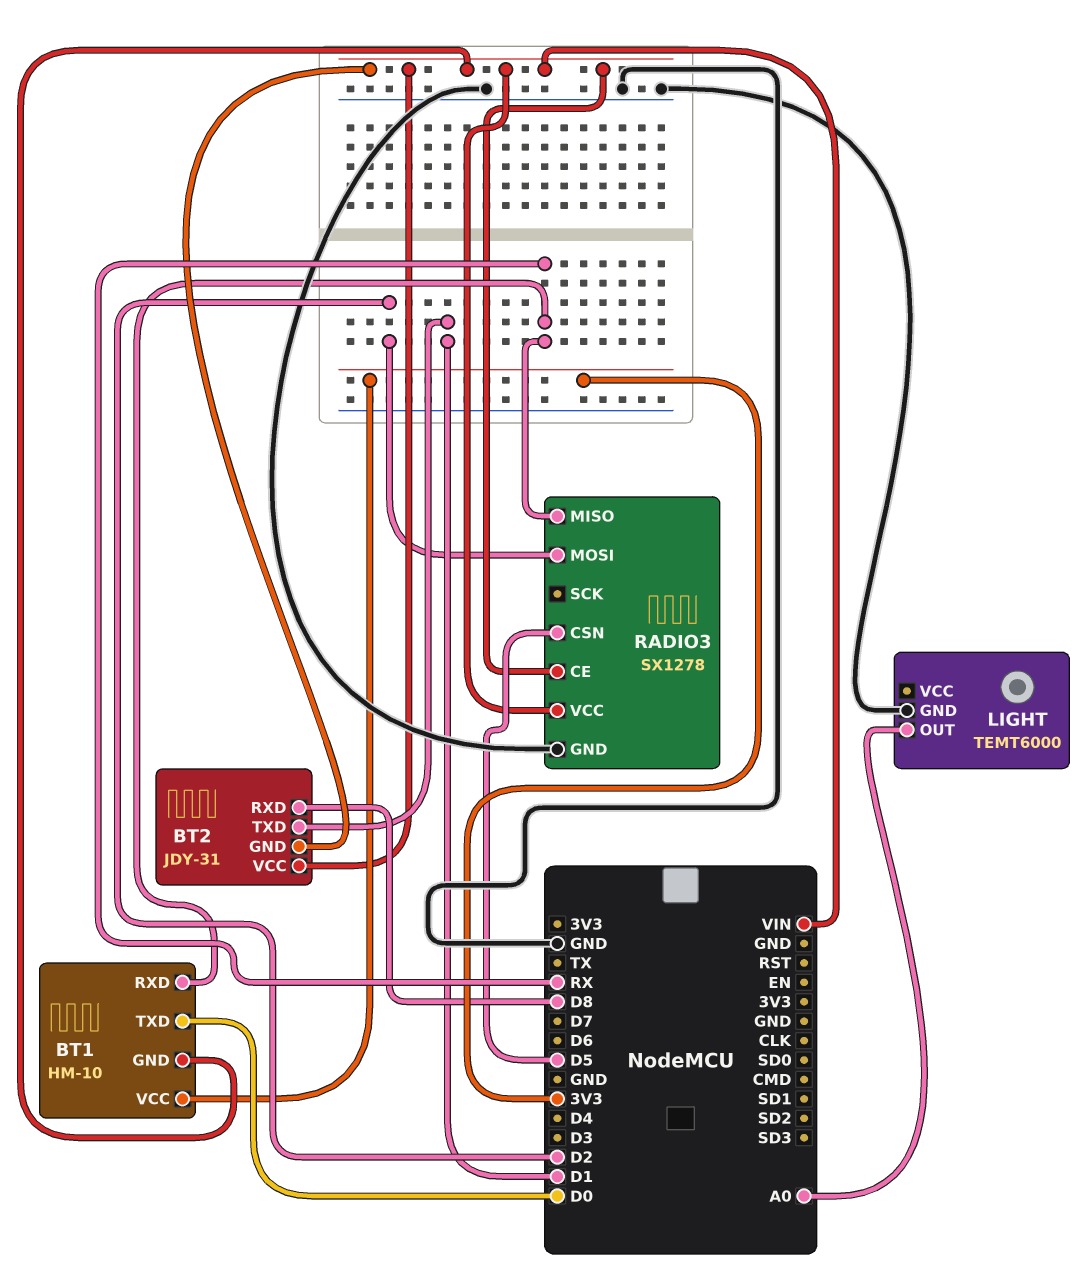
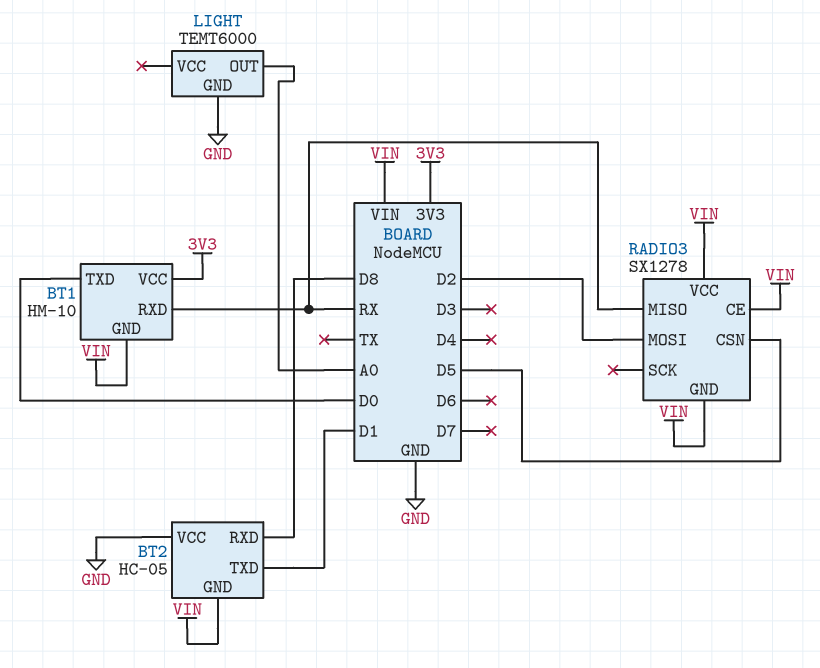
BT2: JDY-31 -> HC-05
BT2 pin VCC: VIN -> GND
RADIO3 pin GND: GND -> VIN

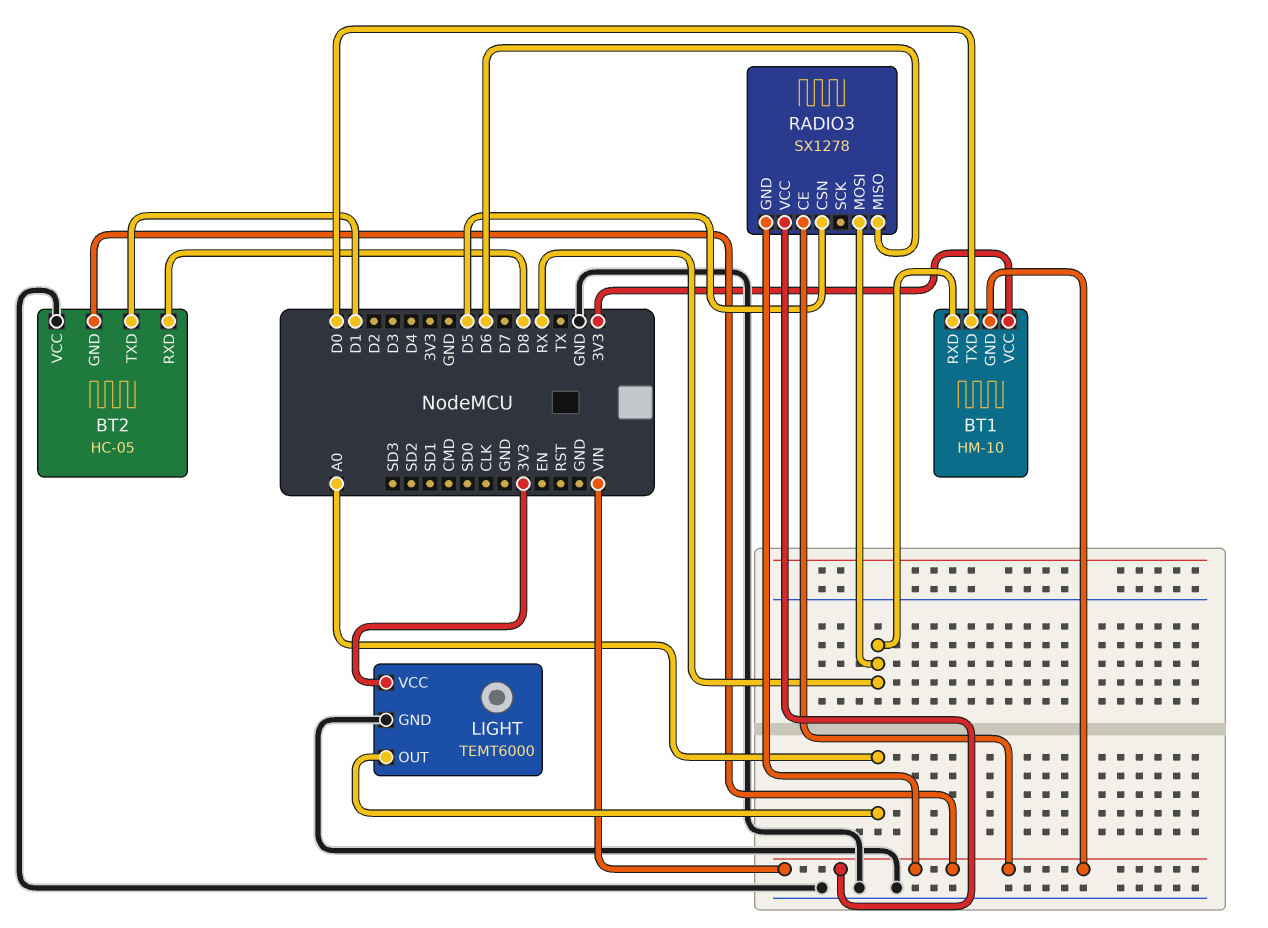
LIGHT pin VCC: none -> 3V3
RADIO3 pin MISO: RX -> D6
RADIO3 pin MOSI: D2 -> RX

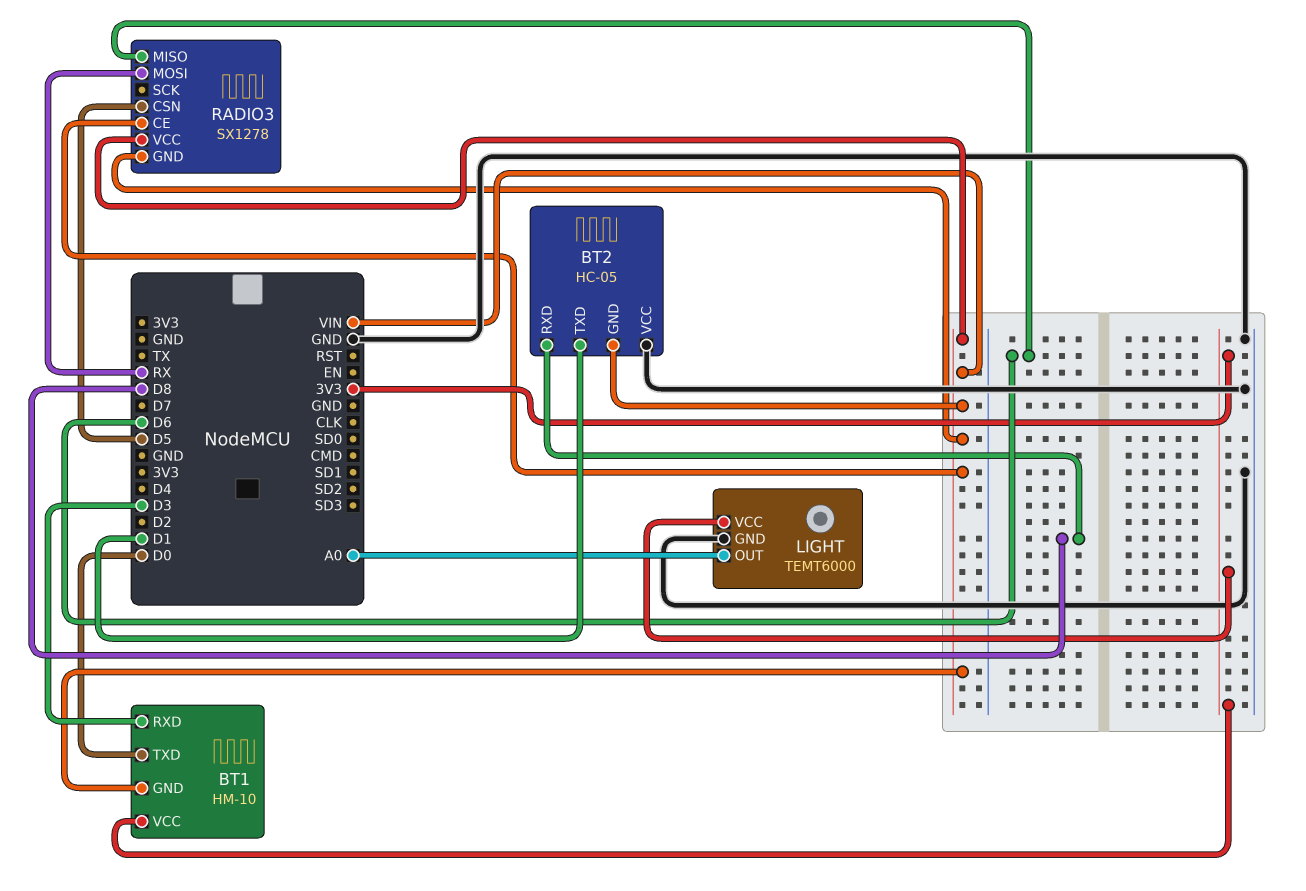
BT1 pin RXD: RX -> D3

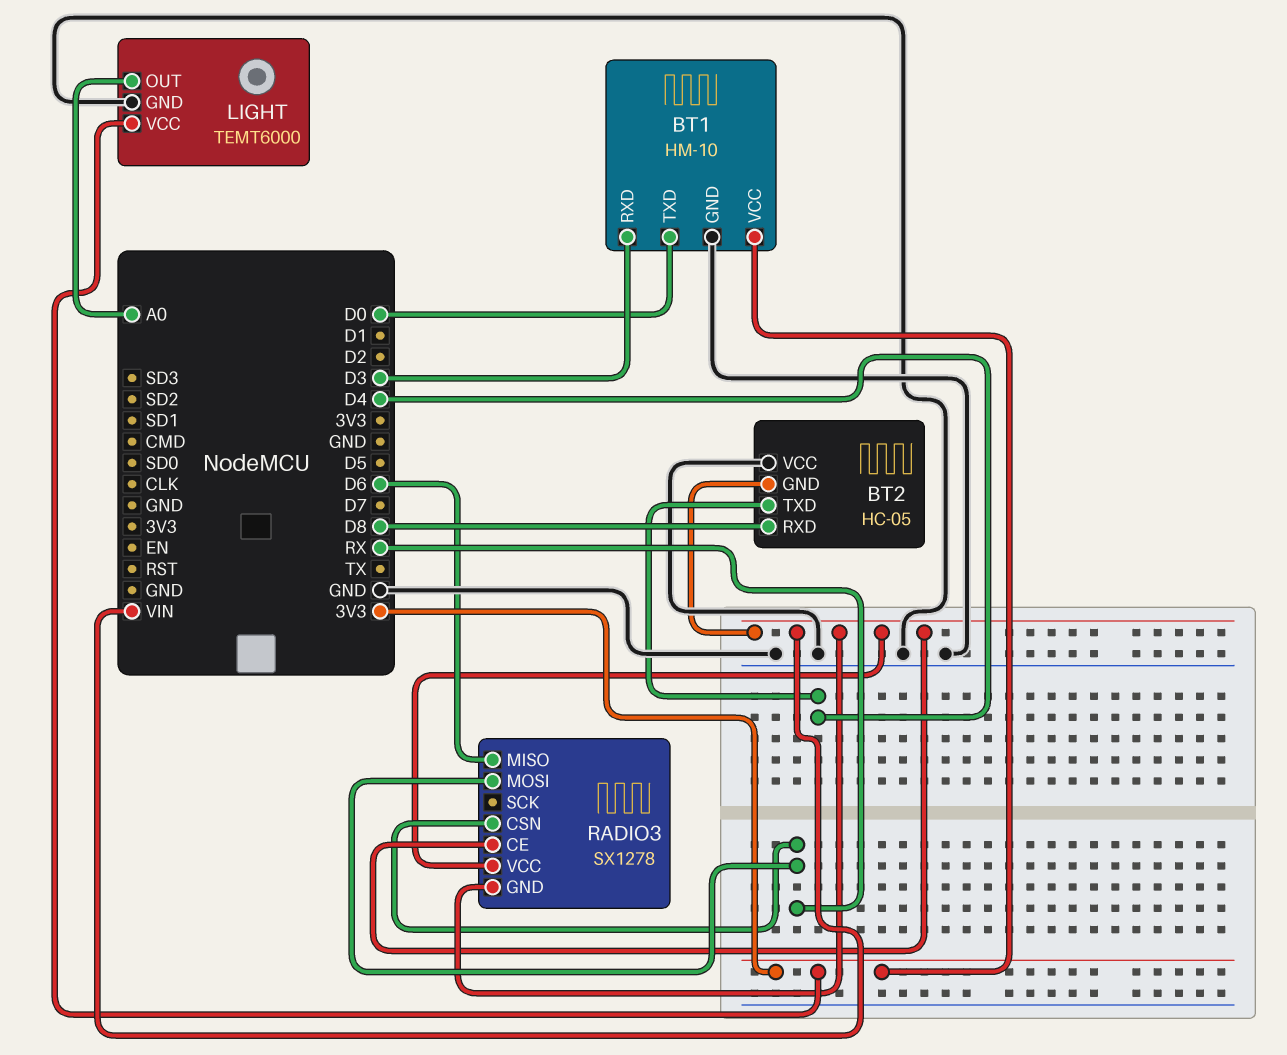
BT1 pin GND: VIN -> GND
BT2 pin TXD: D1 -> D4
RADIO3 pin CSN: D5 -> RX

